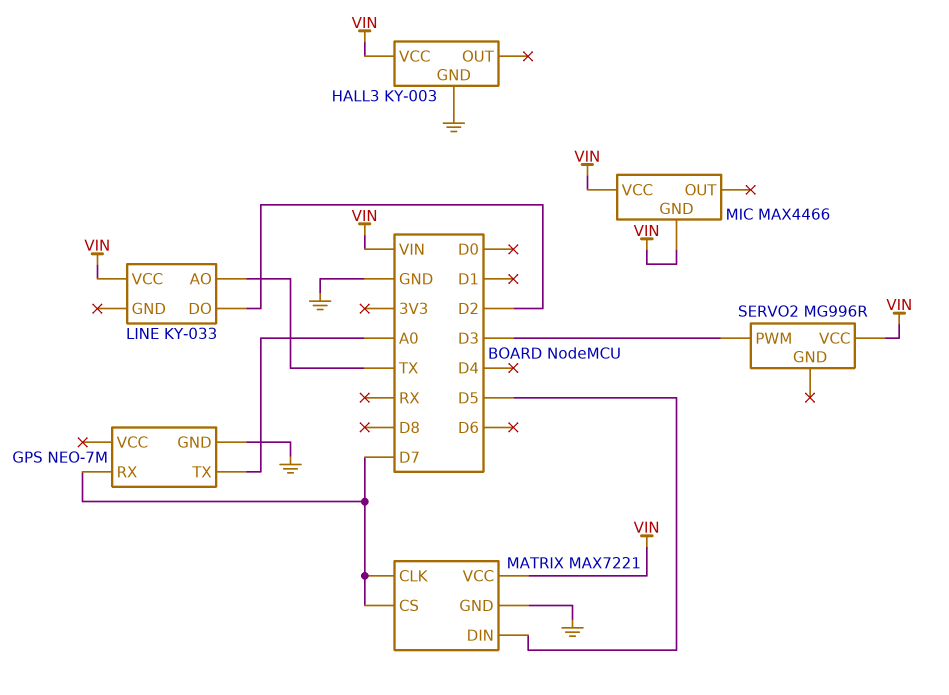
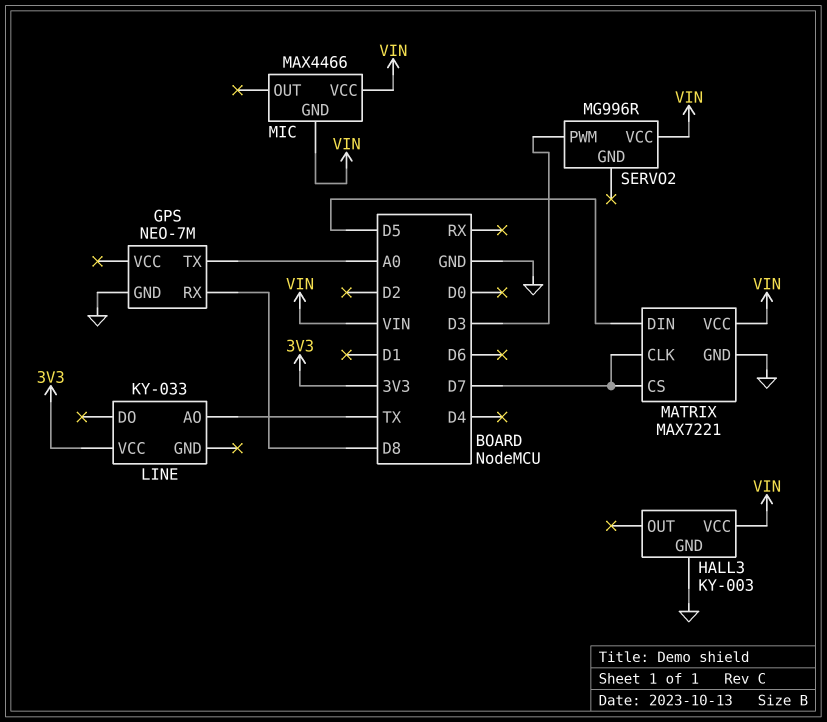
GPS pin RX: D7 -> D8
LINE pin DO: D2 -> none
LINE pin VCC: VIN -> 3V3

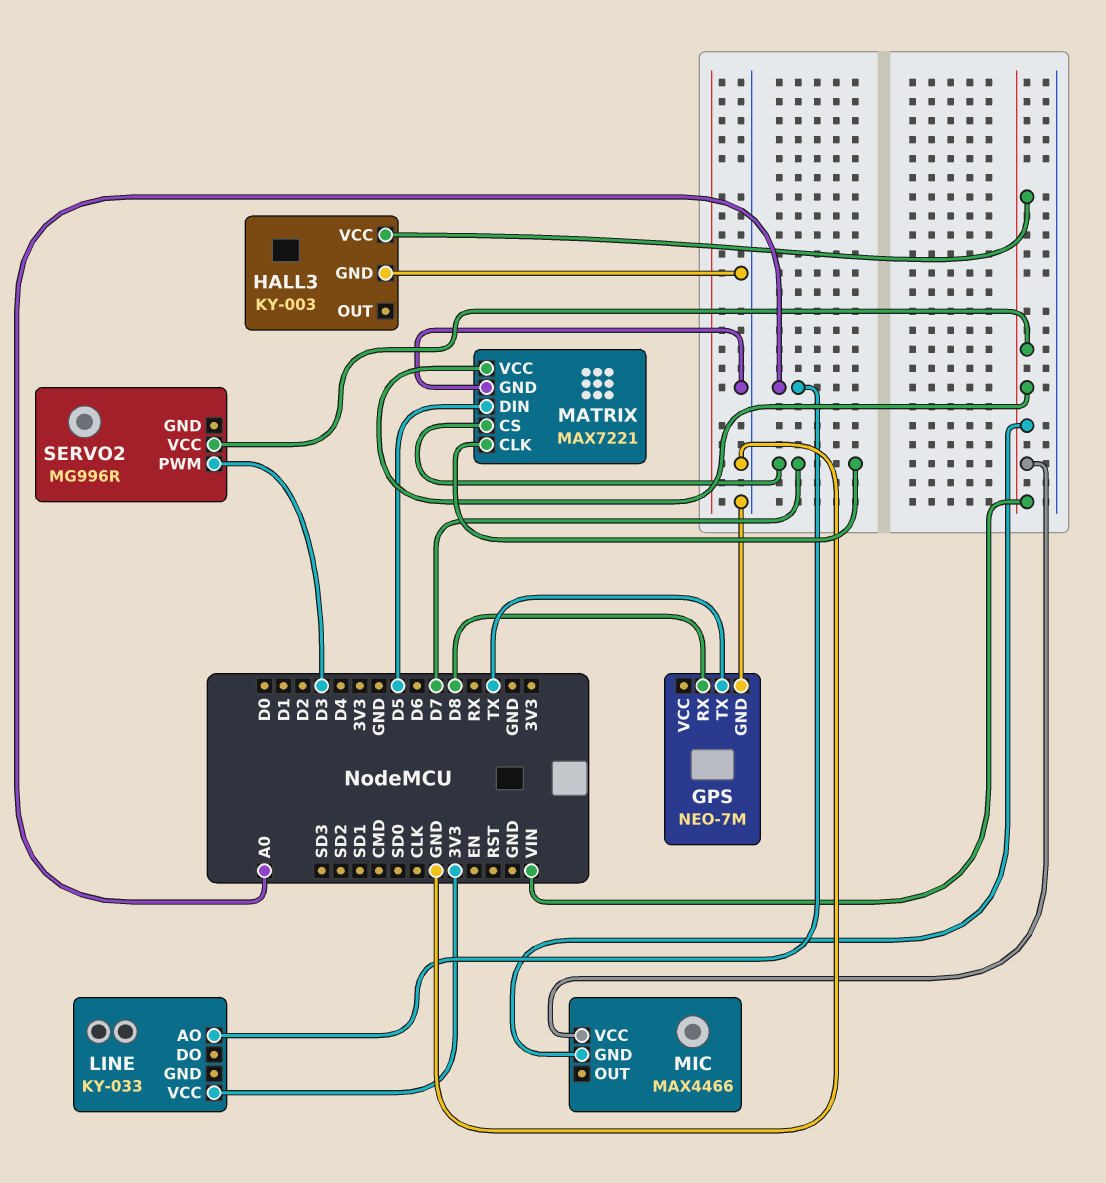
GPS pin TX: A0 -> TX
LINE pin AO: TX -> A0

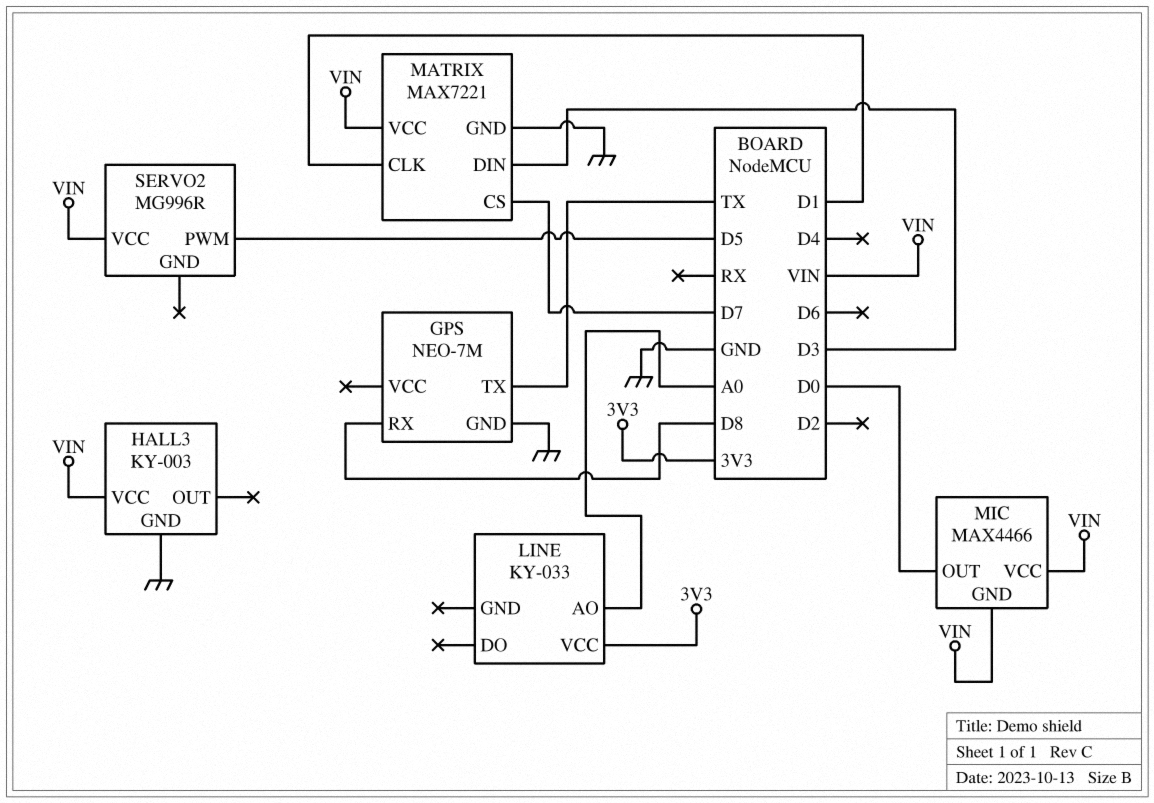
MATRIX pin CLK: D7 -> D1
MATRIX pin DIN: D5 -> D3
MIC pin OUT: none -> D0
SERVO2 pin PWM: D3 -> D5

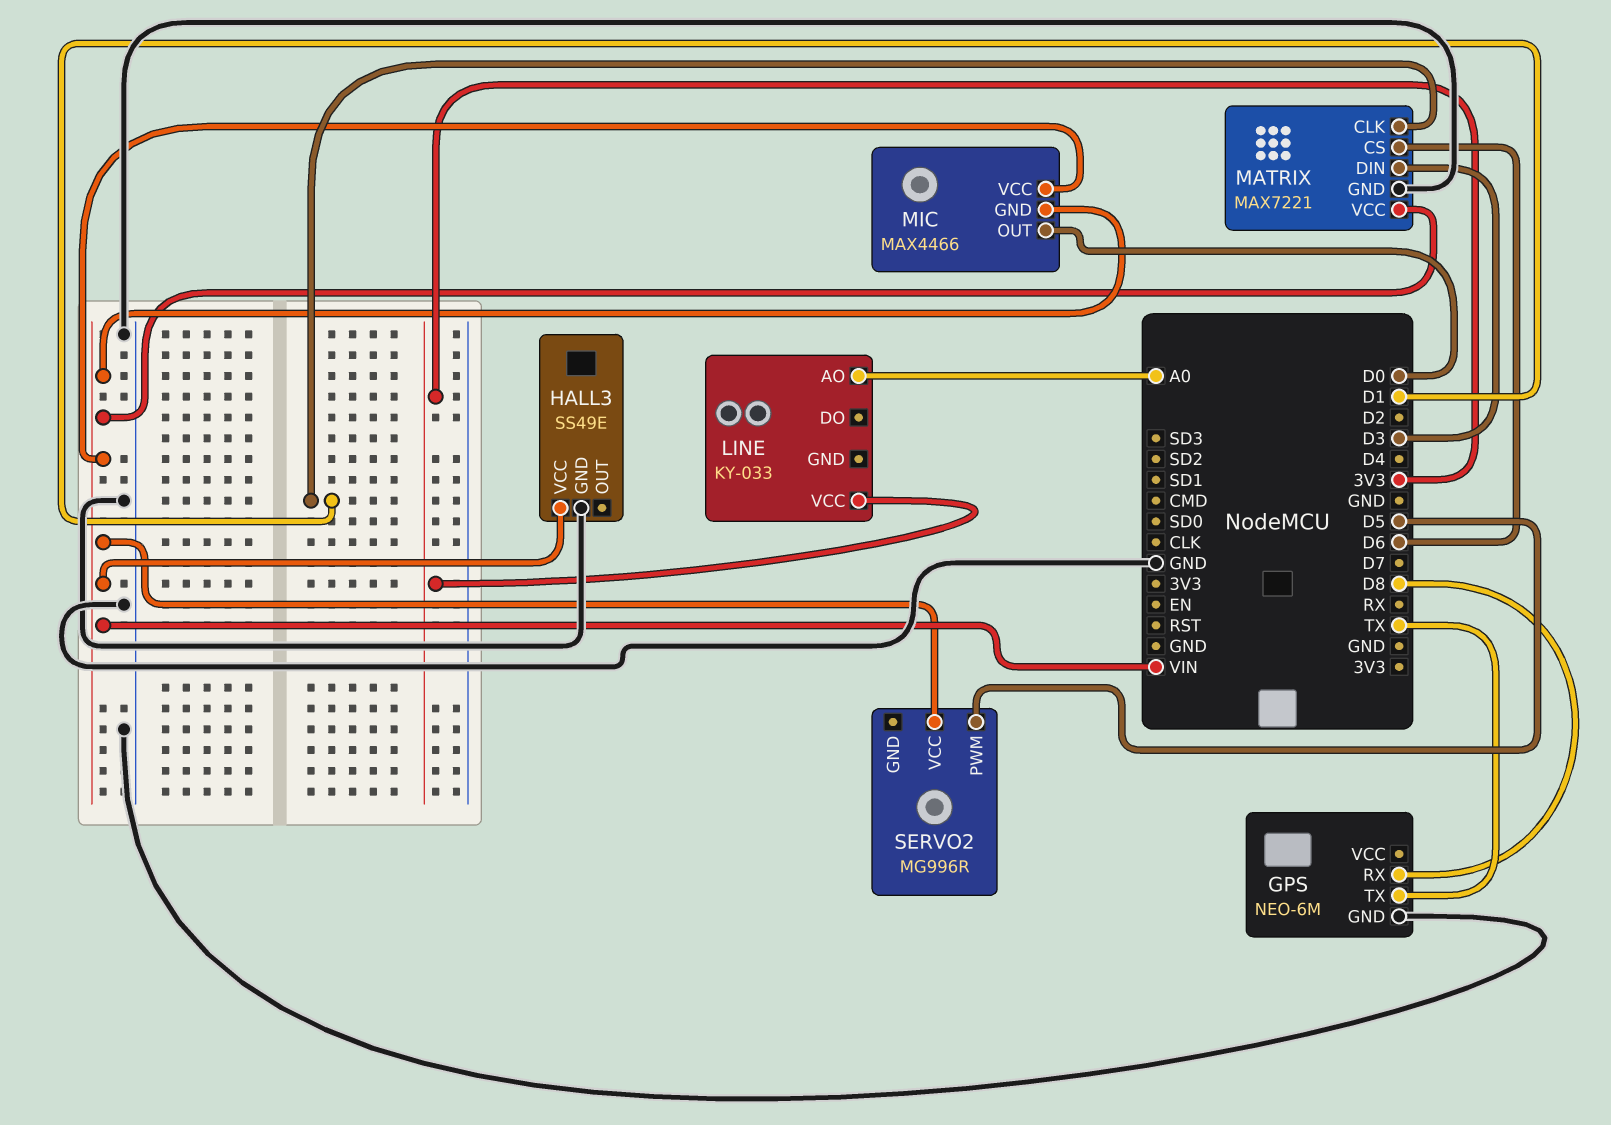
GPS: NEO-7M -> NEO-6M
HALL3: KY-003 -> SS49E
MATRIX pin CS: D7 -> D6

